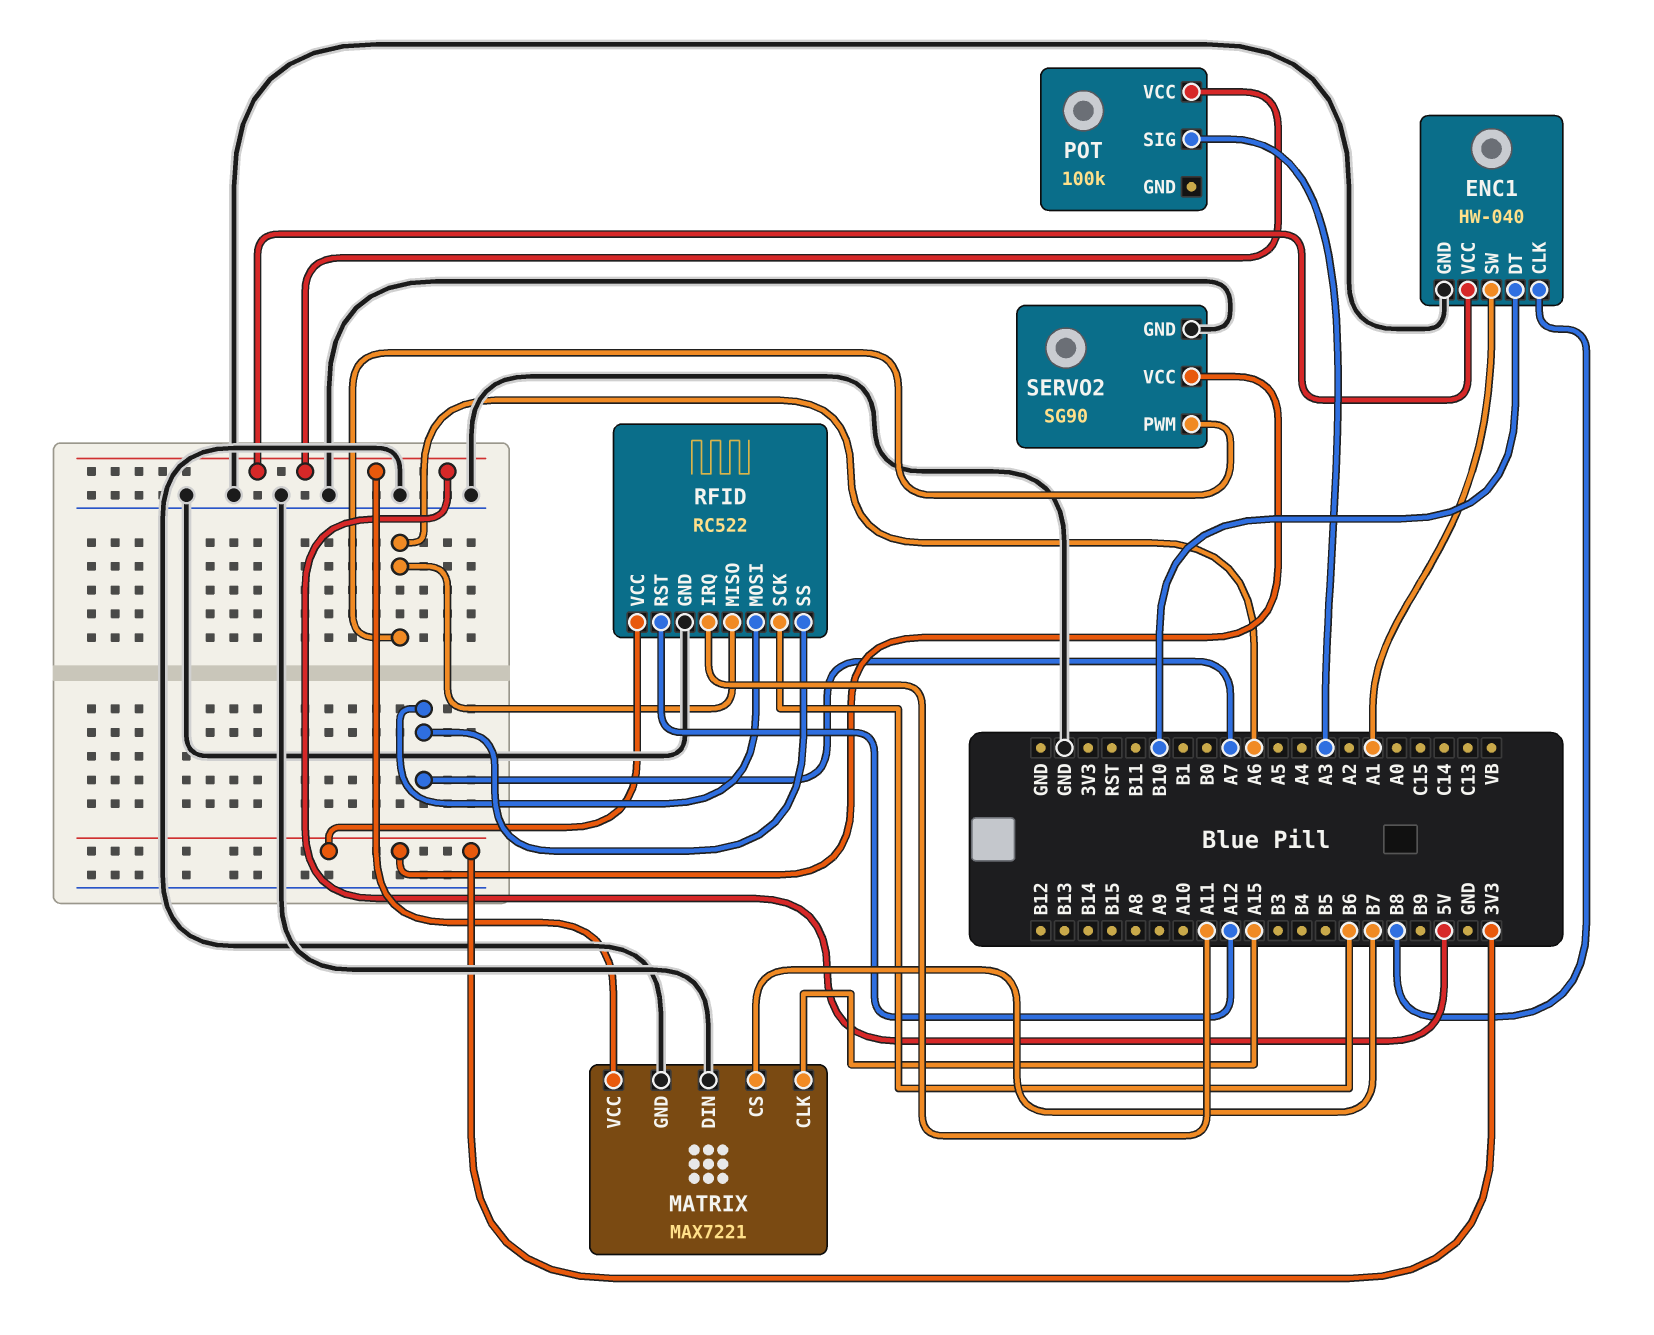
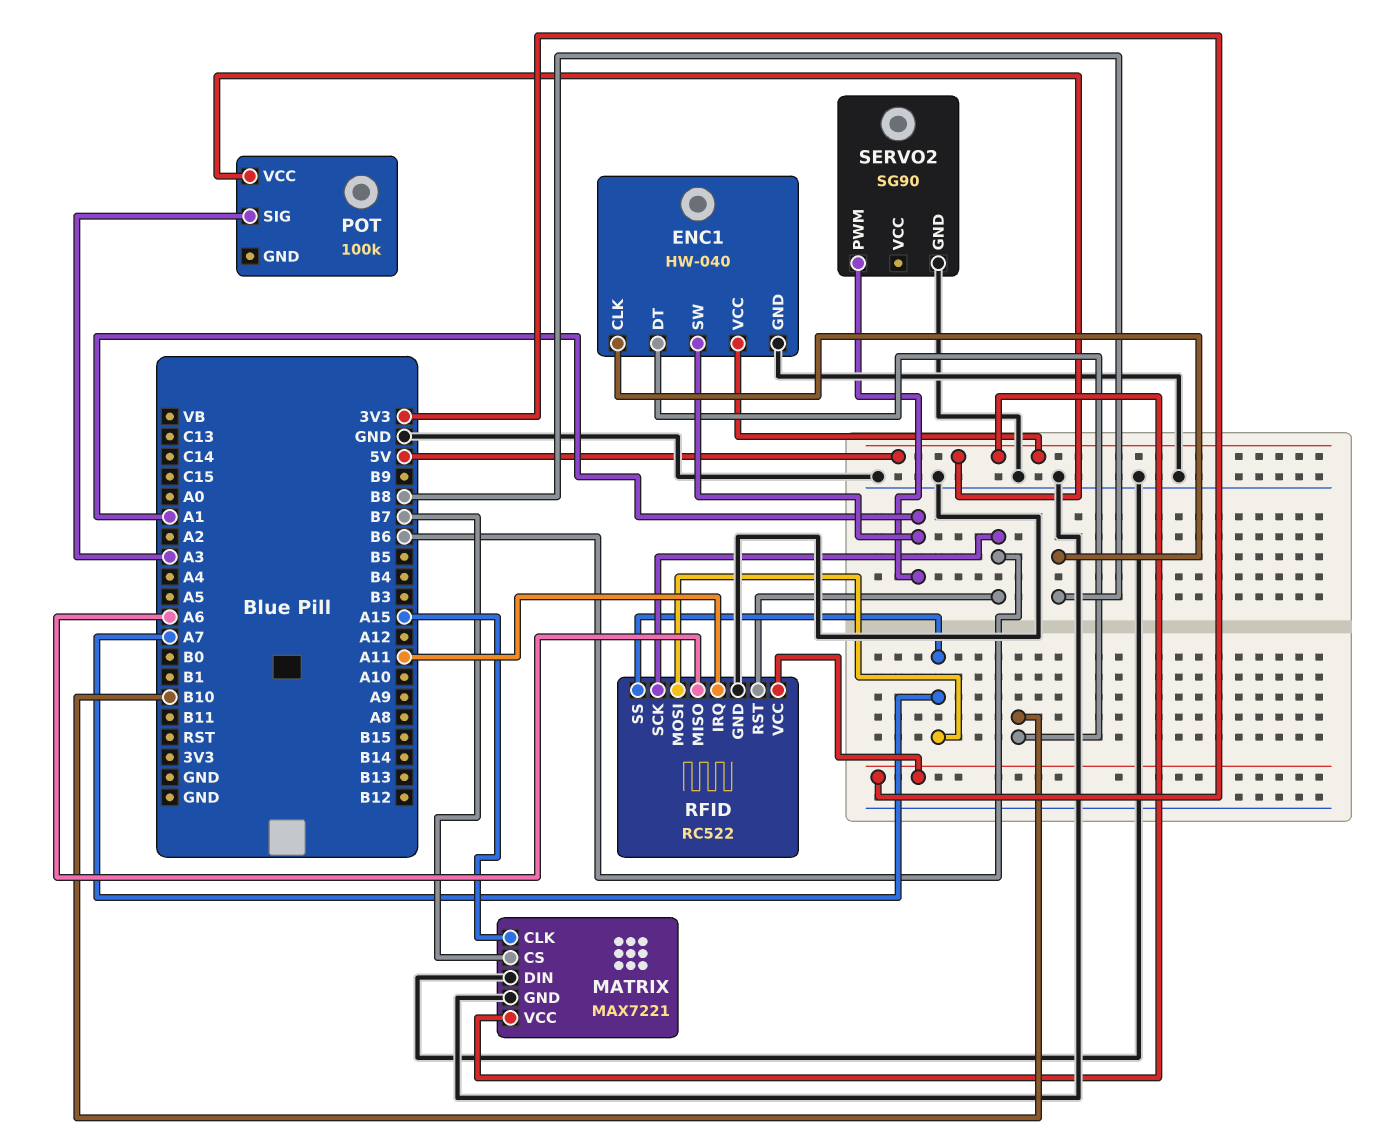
RFID pin RST: A12 -> B6
SERVO2 pin PWM: A6 -> A1
SERVO2 pin VCC: 3V3 -> none

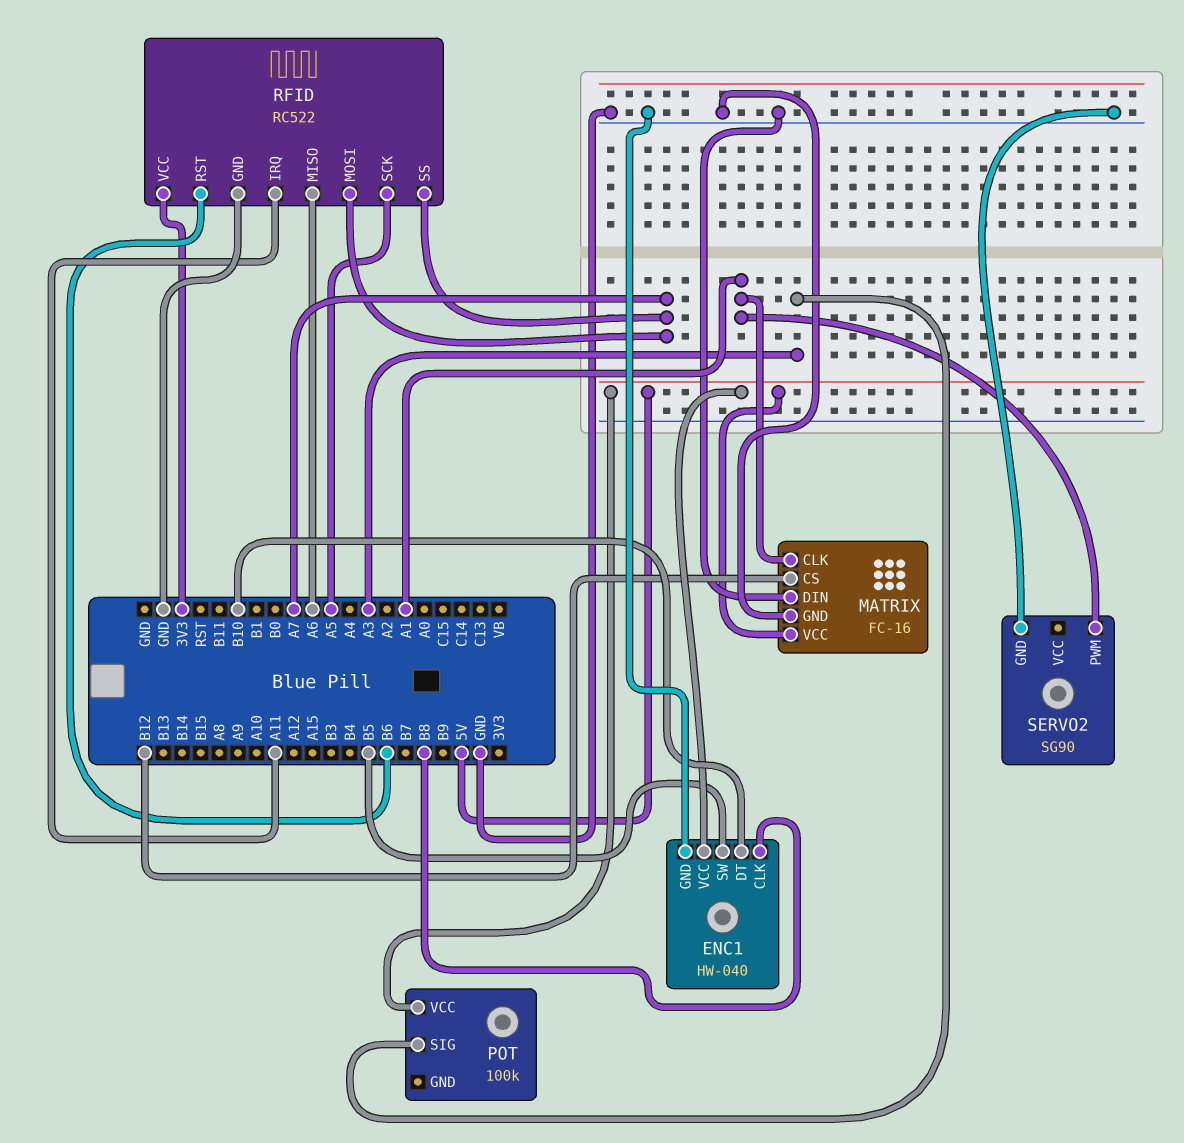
ENC1 pin SW: A1 -> B5
MATRIX: MAX7221 -> FC-16
MATRIX pin CLK: A15 -> A1
MATRIX pin CS: B7 -> B12
RFID pin SCK: B6 -> A5

